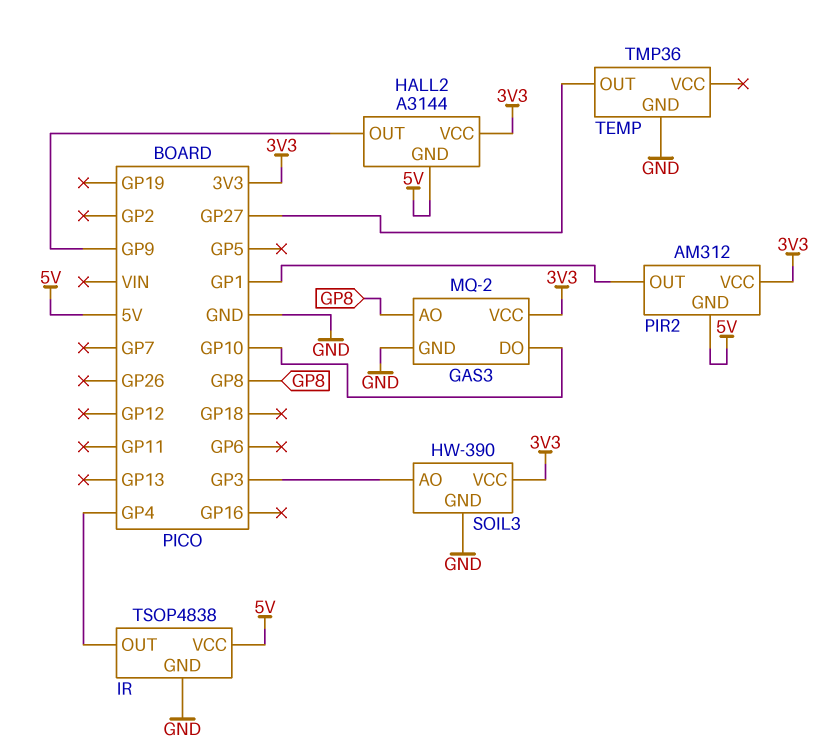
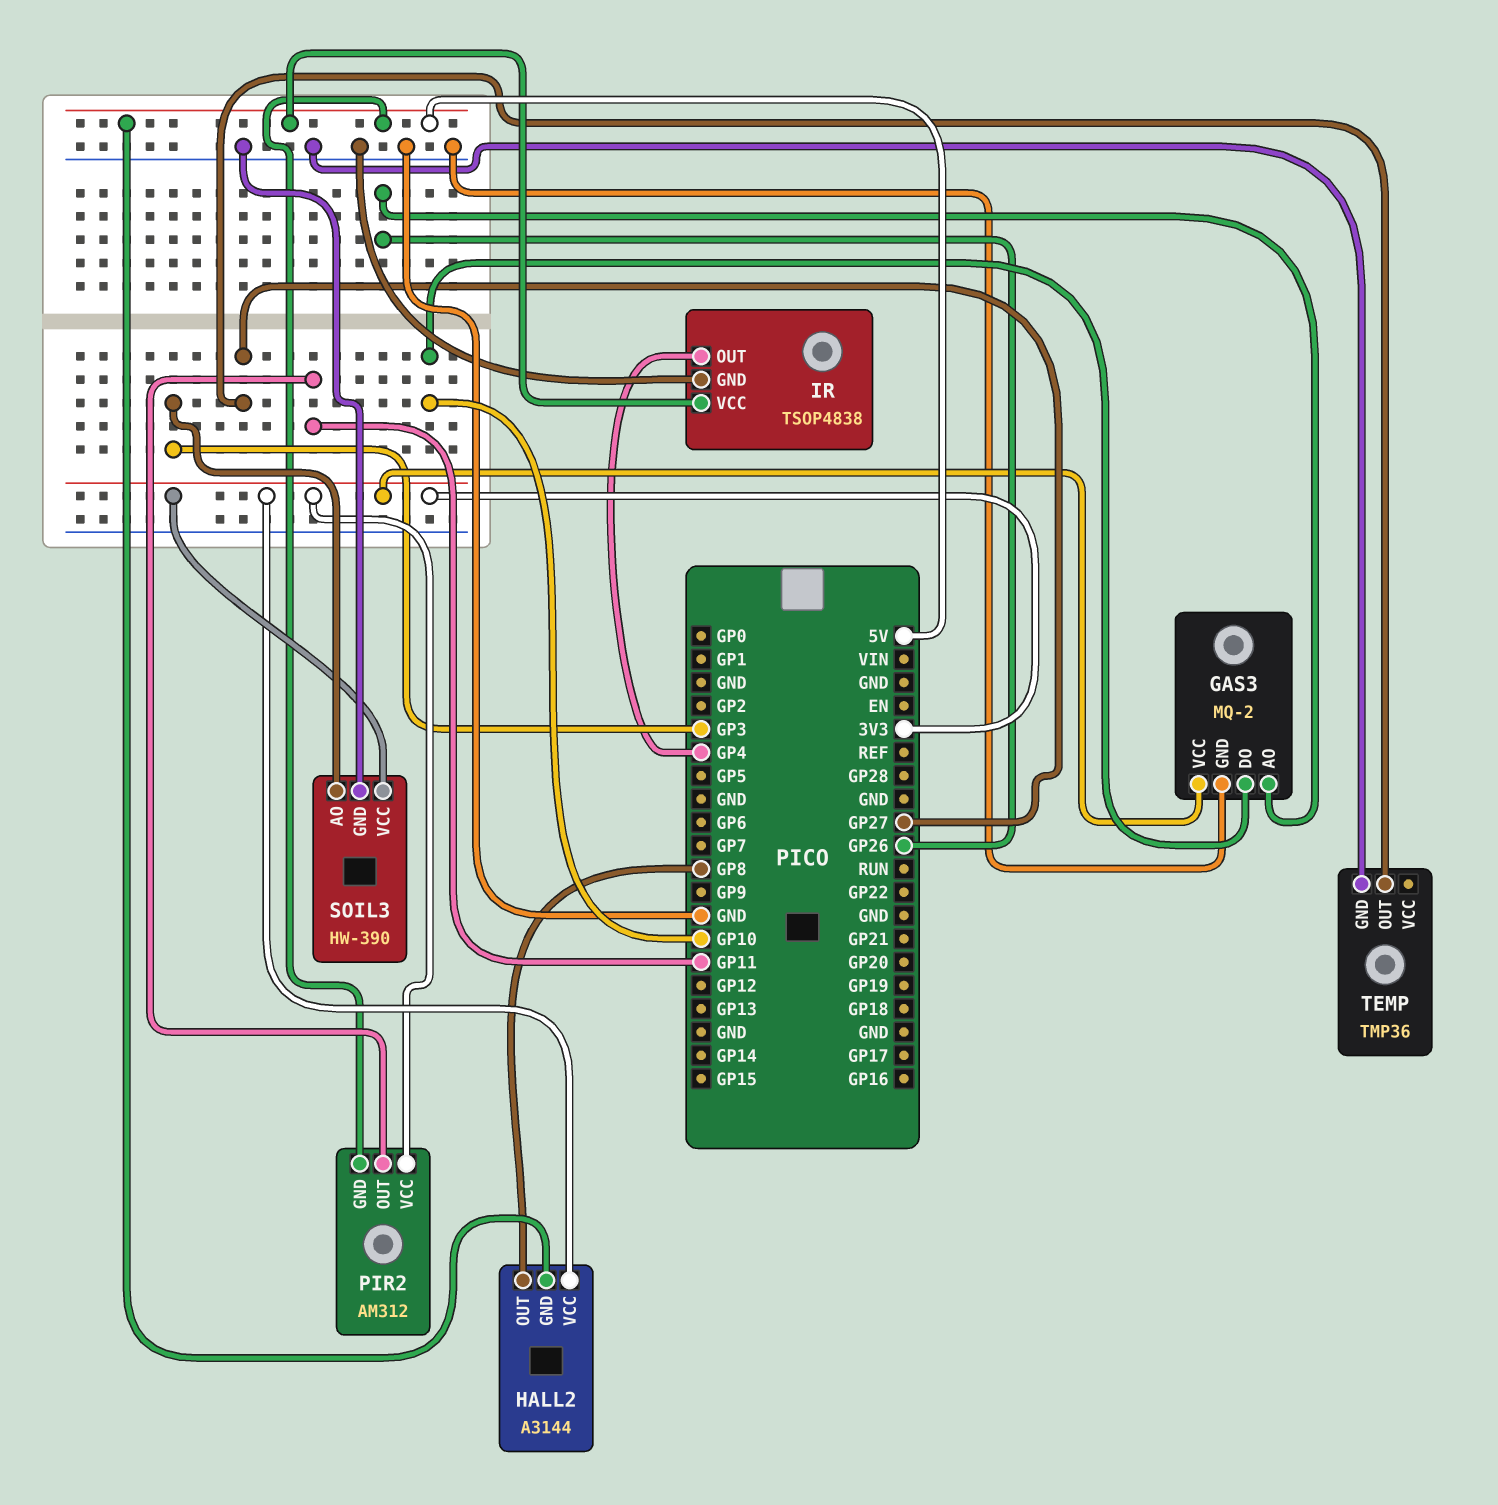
GAS3 pin AO: GP8 -> GP26
HALL2 pin OUT: GP9 -> GP8
PIR2 pin OUT: GP1 -> GP11

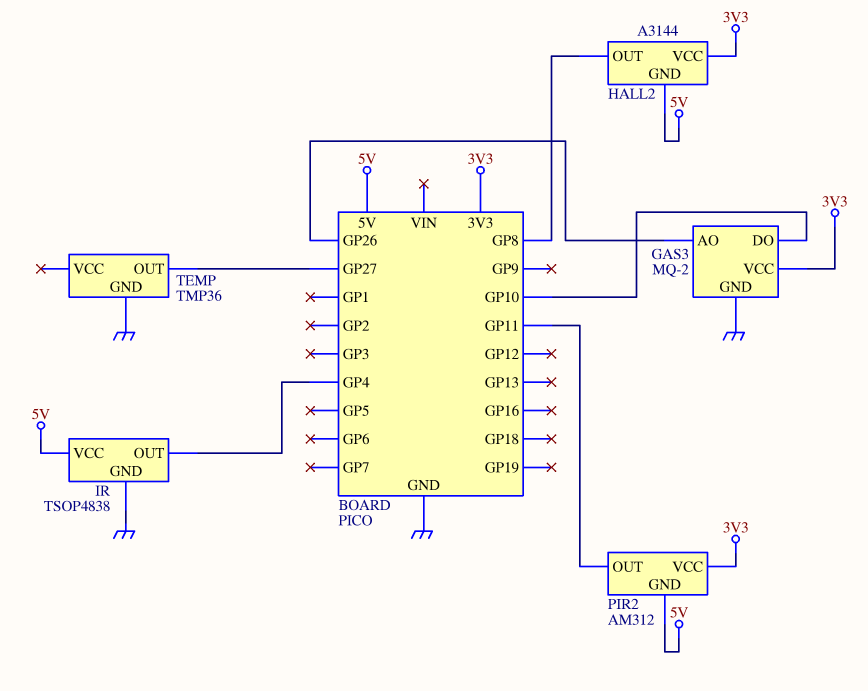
SOIL3: HW-390 -> none
SOIL3 pin AO: GP3 -> none
SOIL3 pin GND: GND -> none
SOIL3 pin VCC: 3V3 -> none

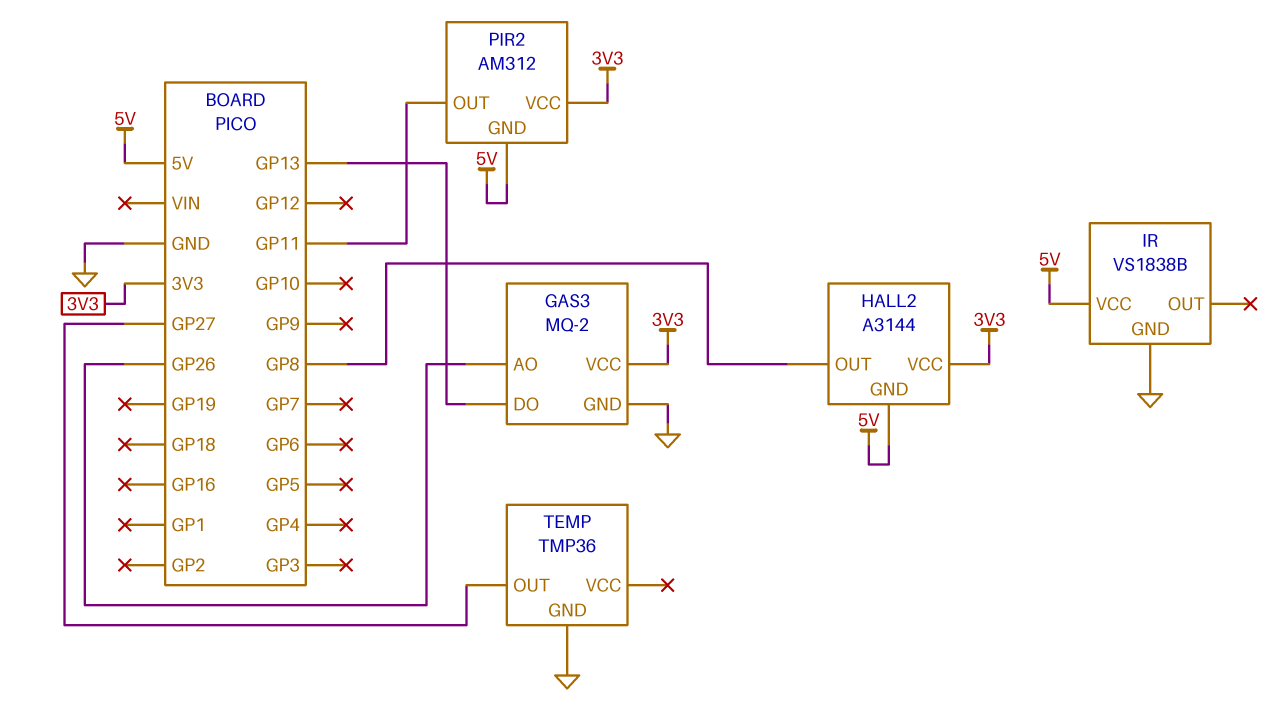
GAS3 pin DO: GP10 -> GP13
IR: TSOP4838 -> VS1838B
IR pin OUT: GP4 -> none

